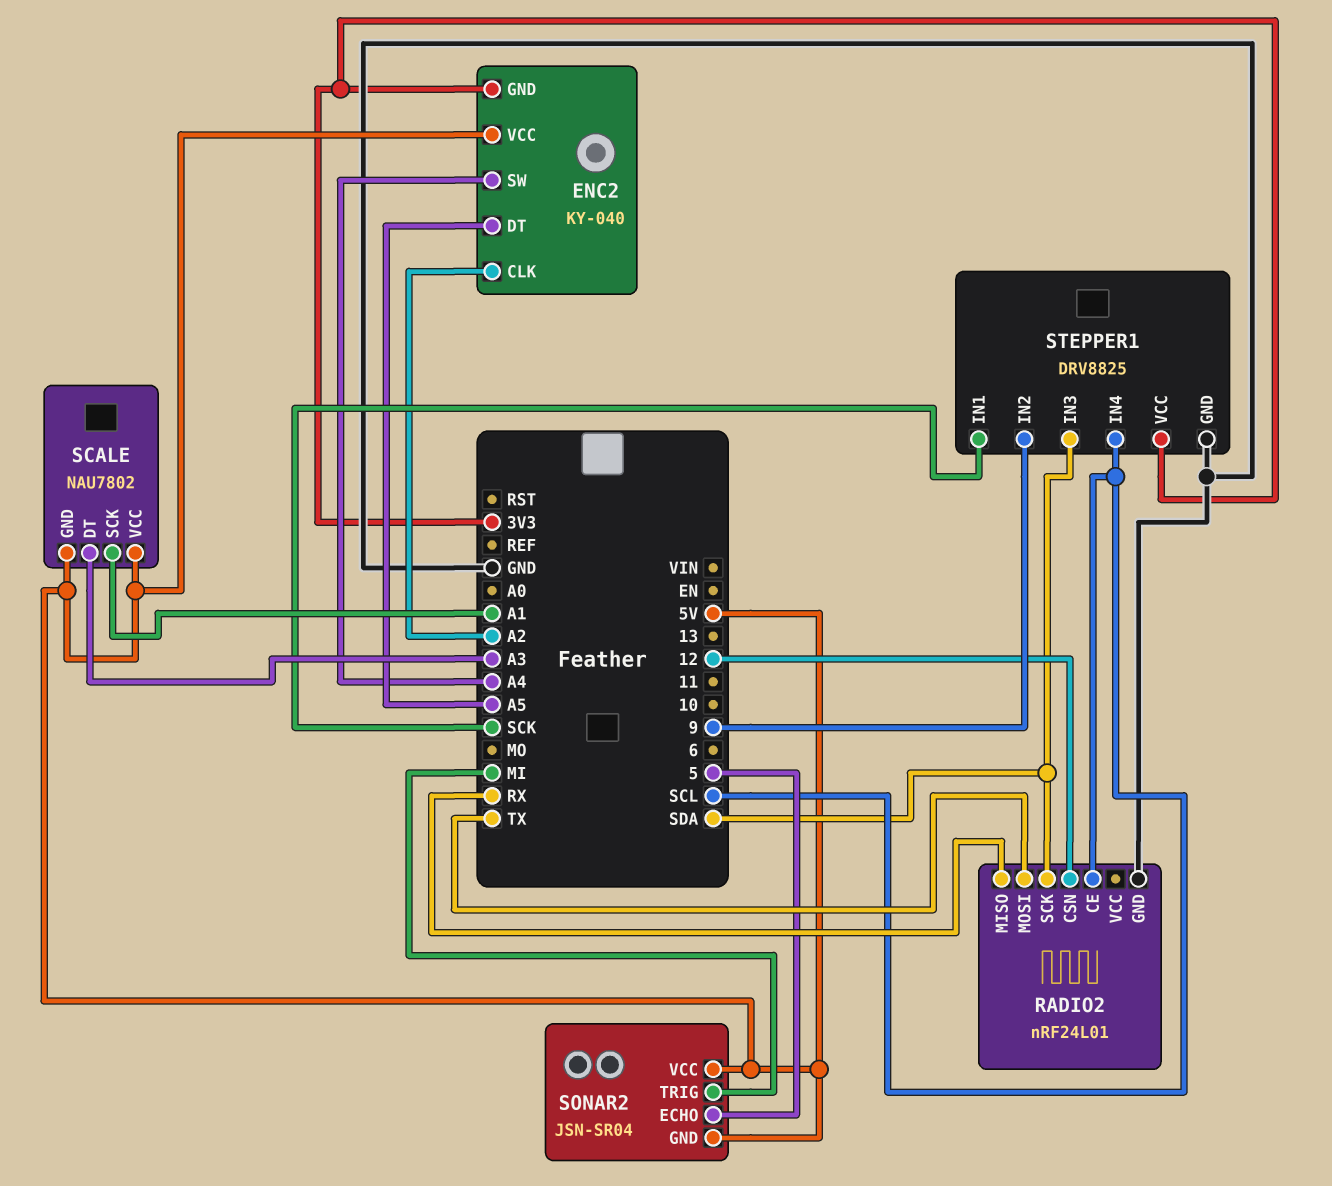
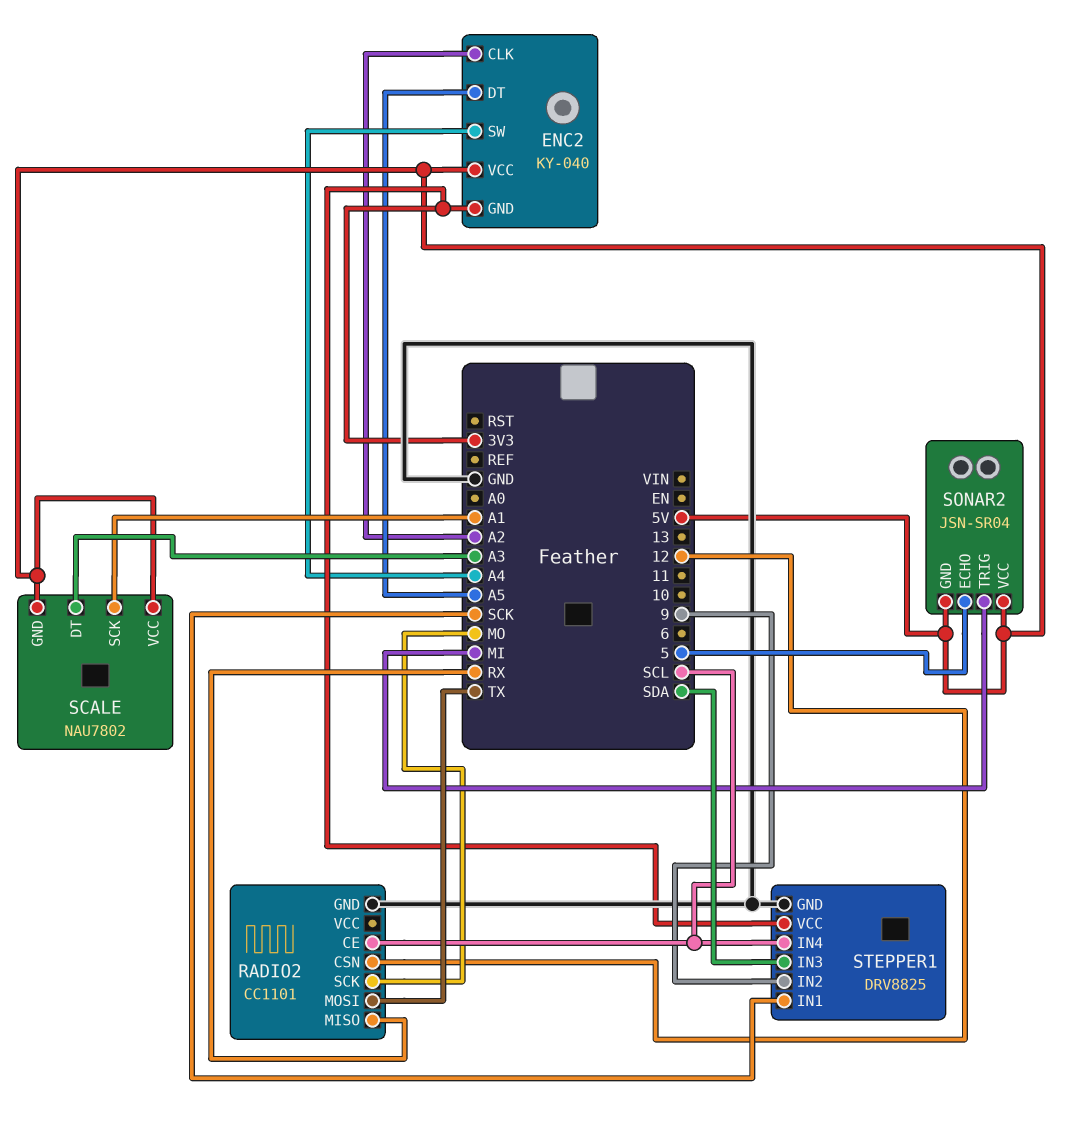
RADIO2: nRF24L01 -> CC1101
RADIO2 pin SCK: SDA -> MO

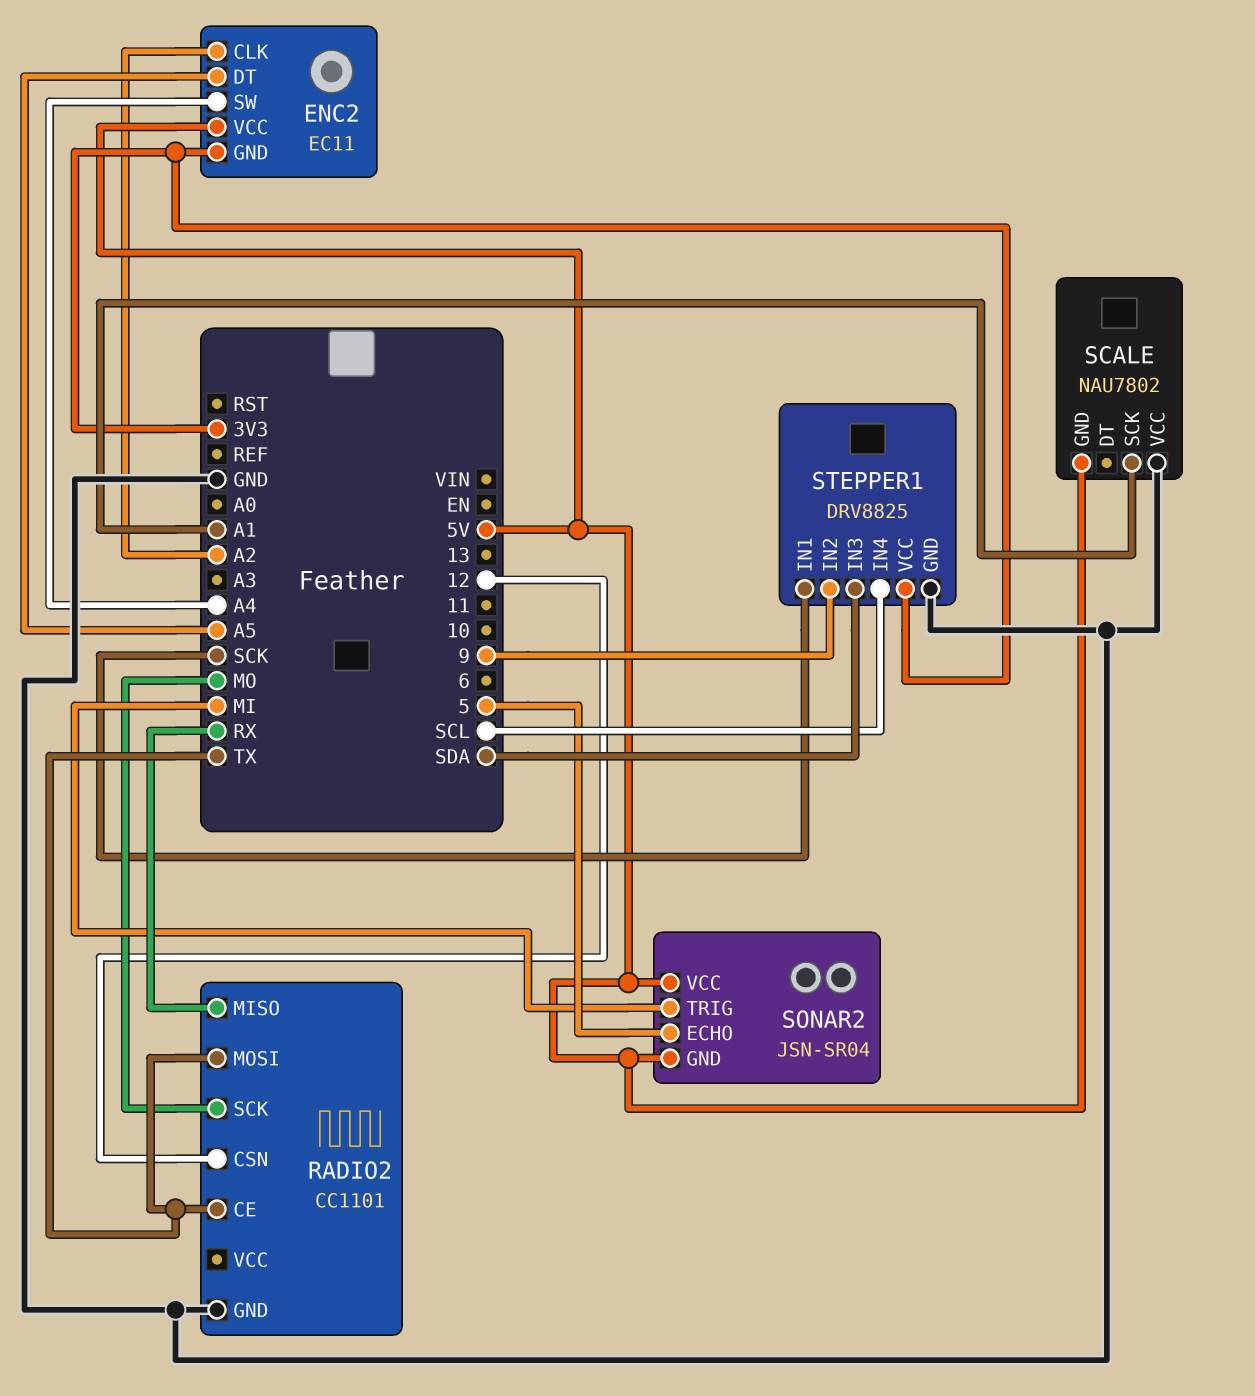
ENC2: KY-040 -> EC11
RADIO2 pin CE: SCL -> TX
SCALE pin DT: A3 -> none
SCALE pin VCC: 5V -> GND

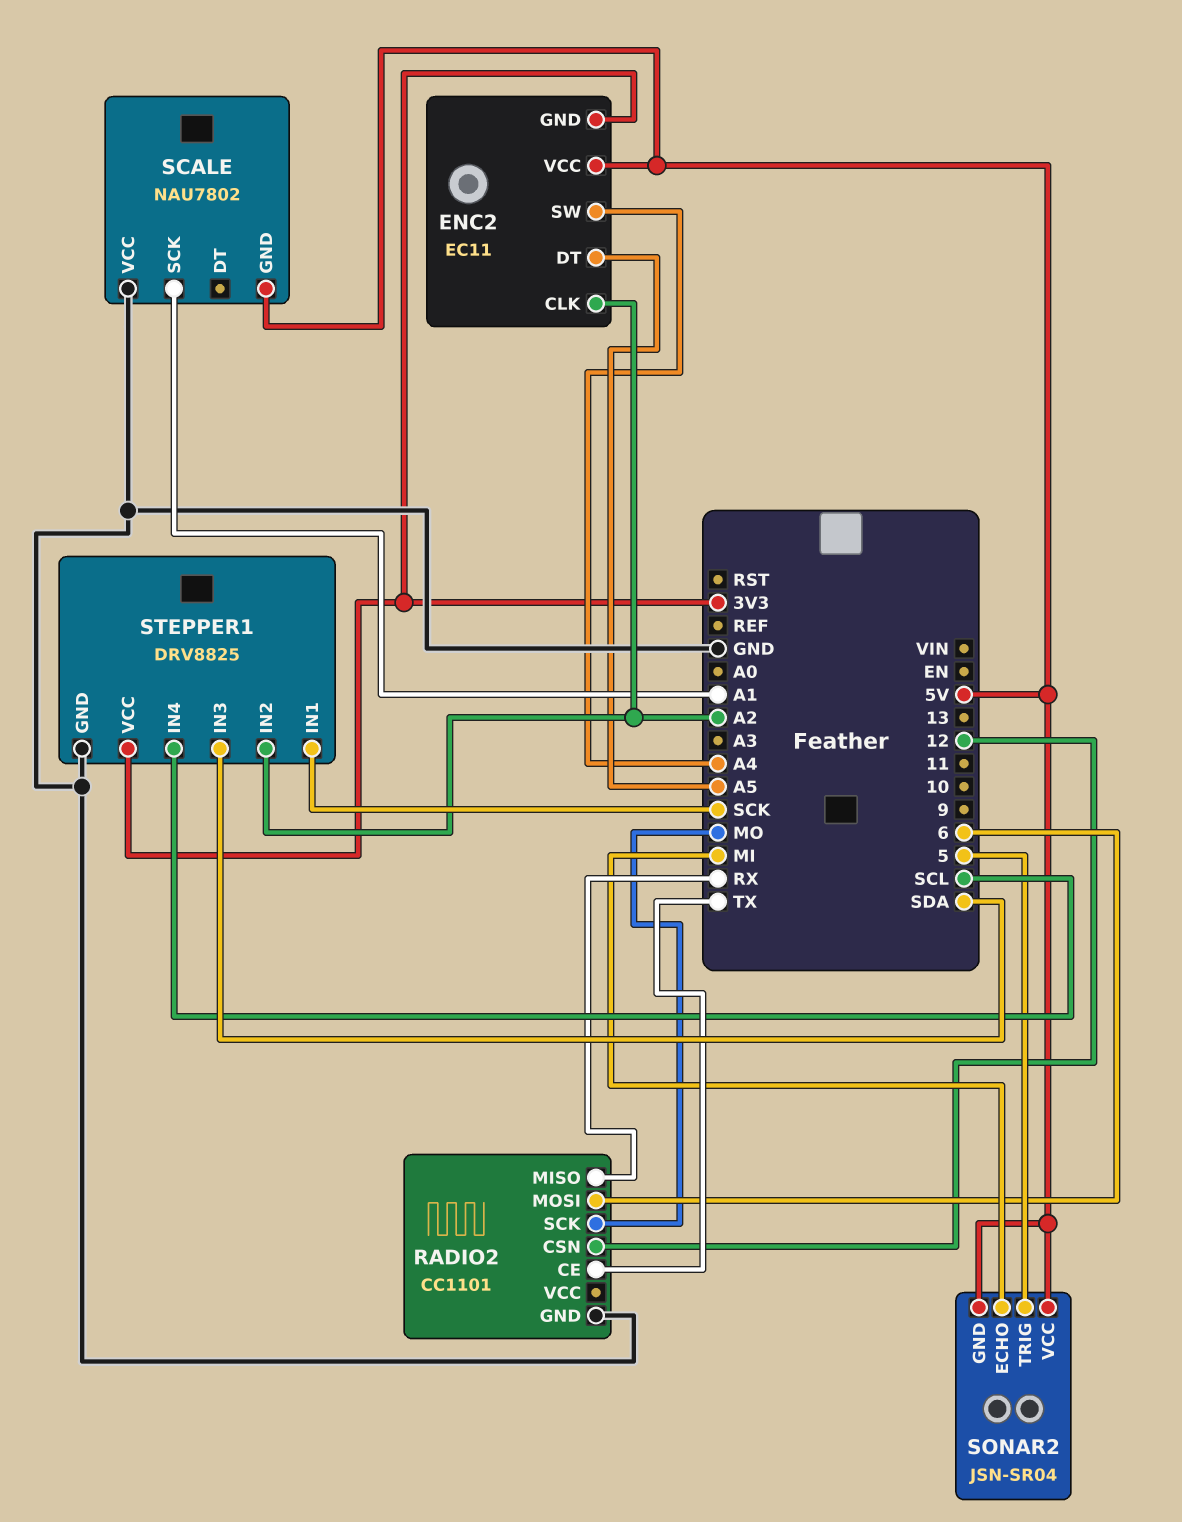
RADIO2 pin MOSI: TX -> 6
SONAR2 pin ECHO: 5 -> MI
SONAR2 pin TRIG: MI -> 5
STEPPER1 pin IN2: 9 -> A2

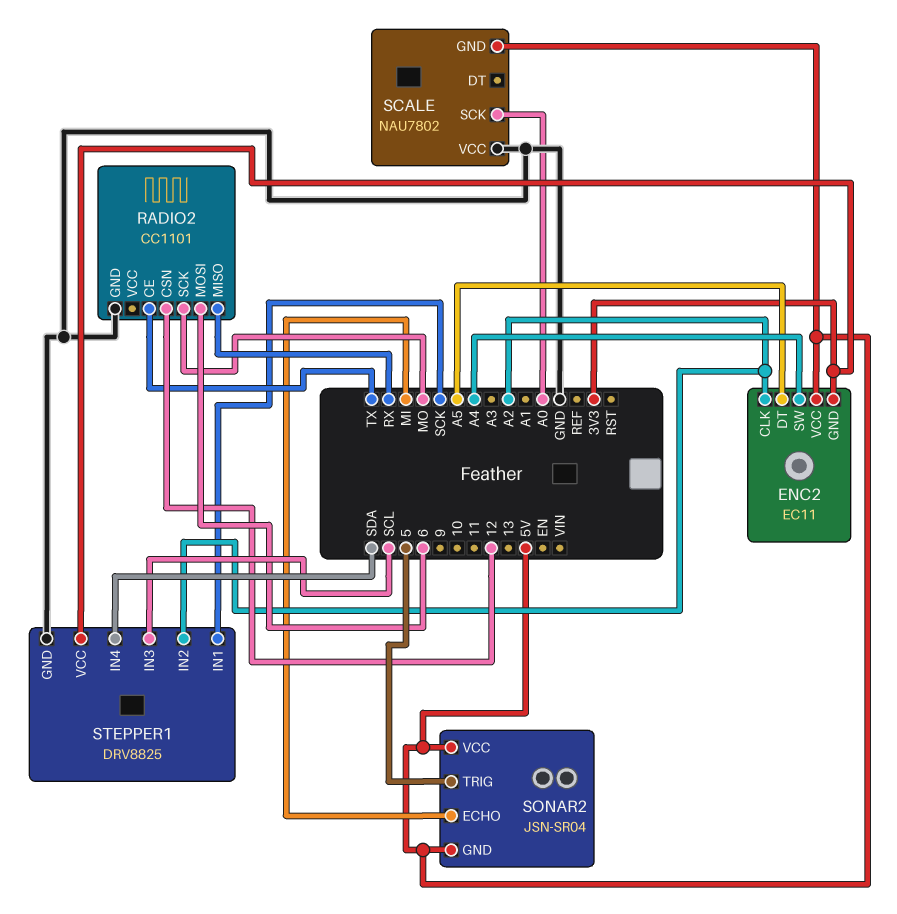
SCALE pin SCK: A1 -> A0
STEPPER1 pin IN3: SDA -> SCL
STEPPER1 pin IN4: SCL -> SDA

